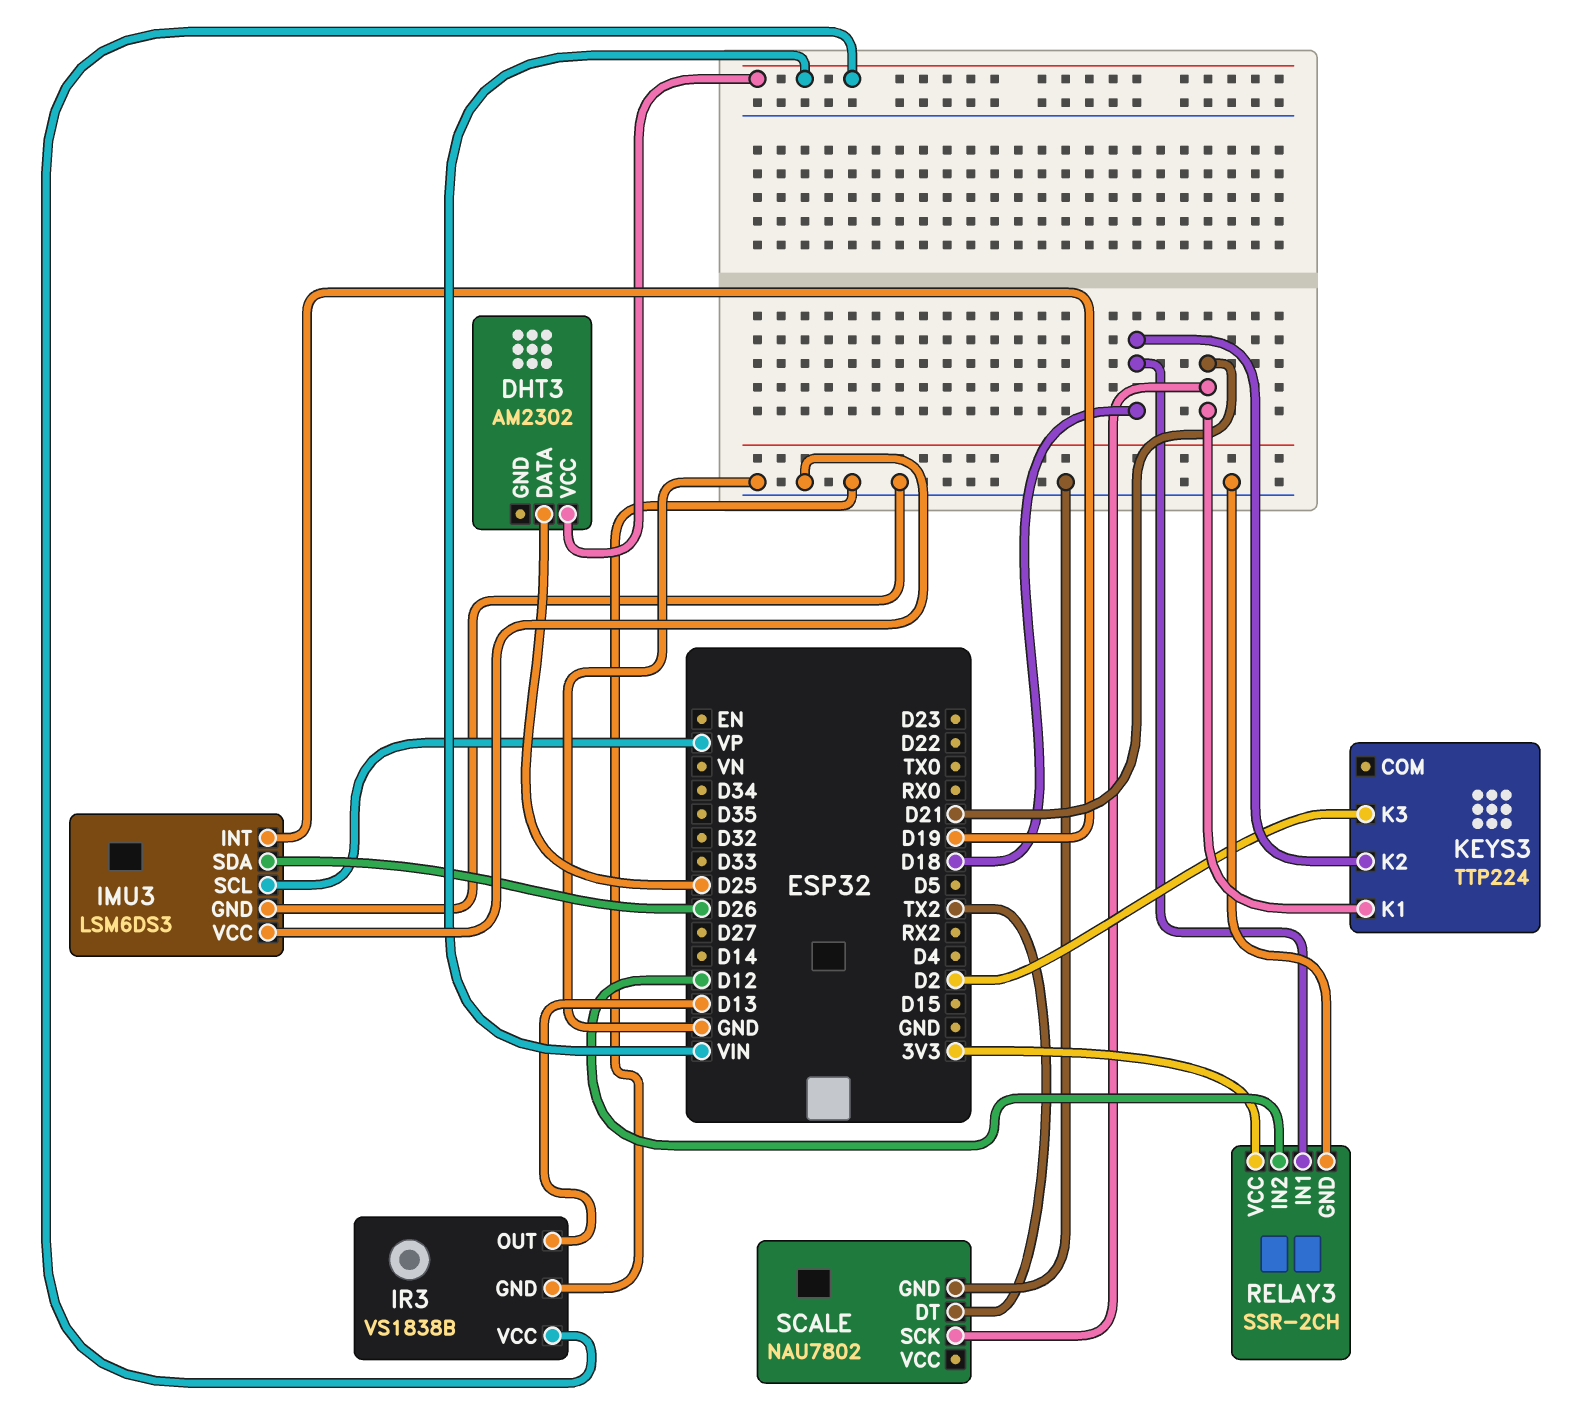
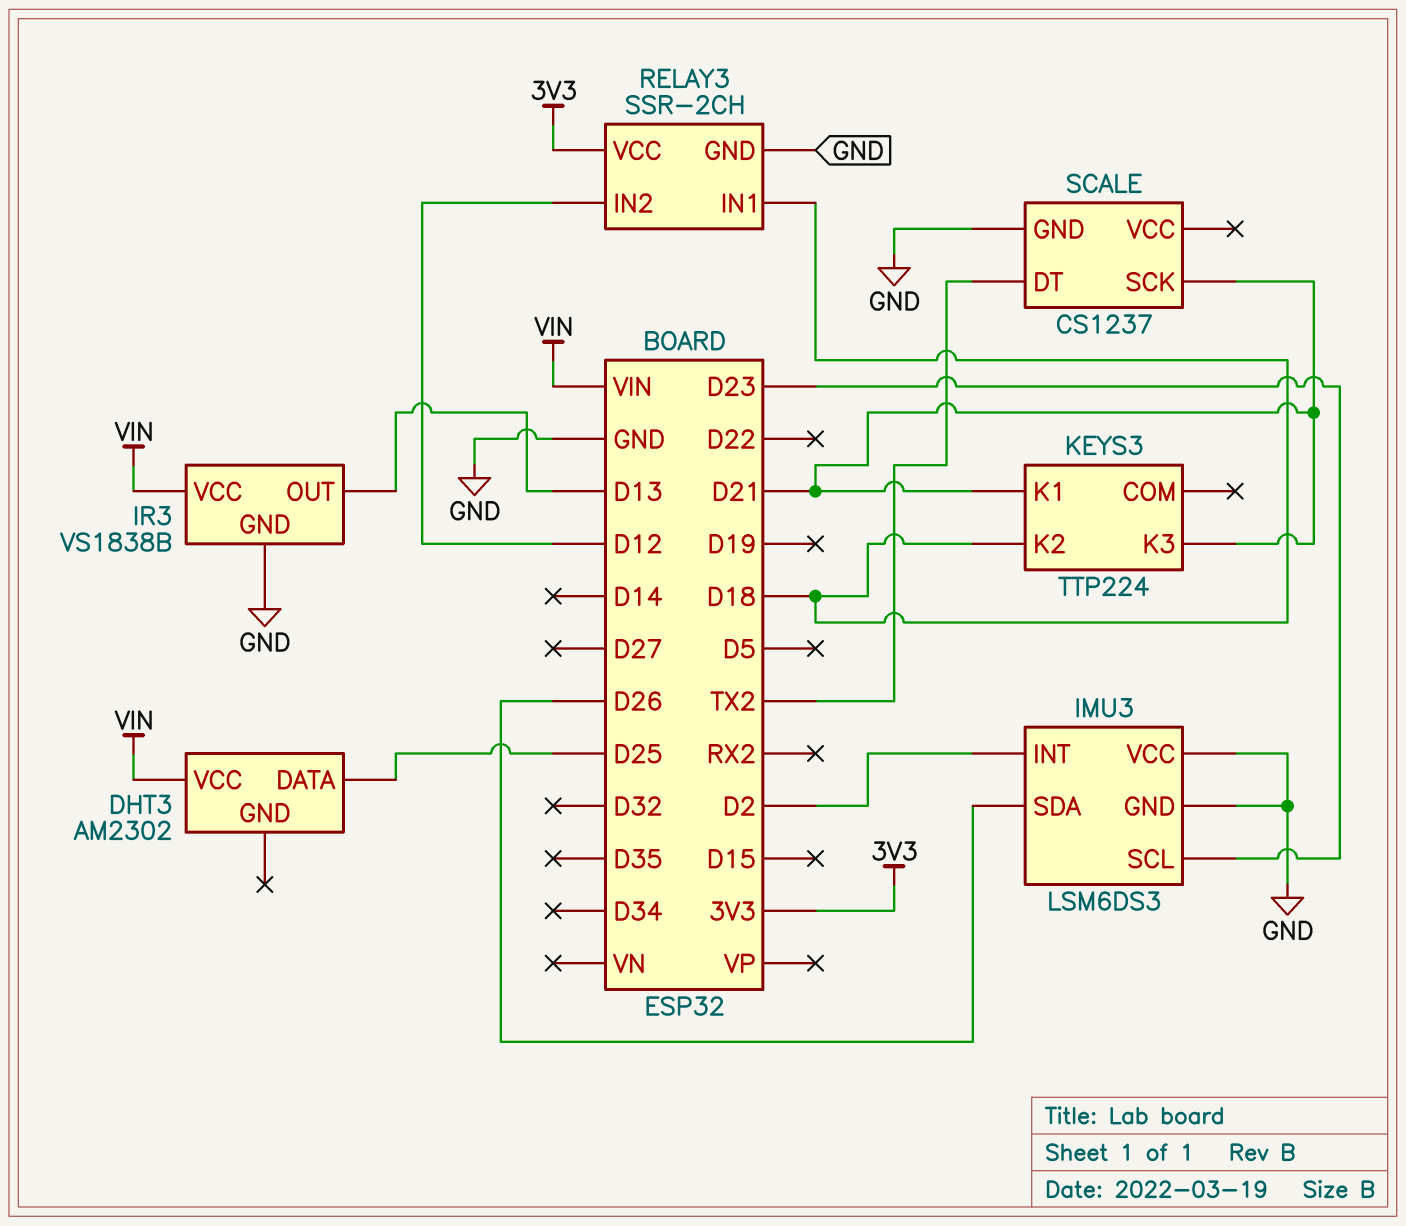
IMU3 pin INT: D19 -> D2
IMU3 pin SCL: VP -> D23
KEYS3 pin K3: D2 -> D21
SCALE: NAU7802 -> CS1237

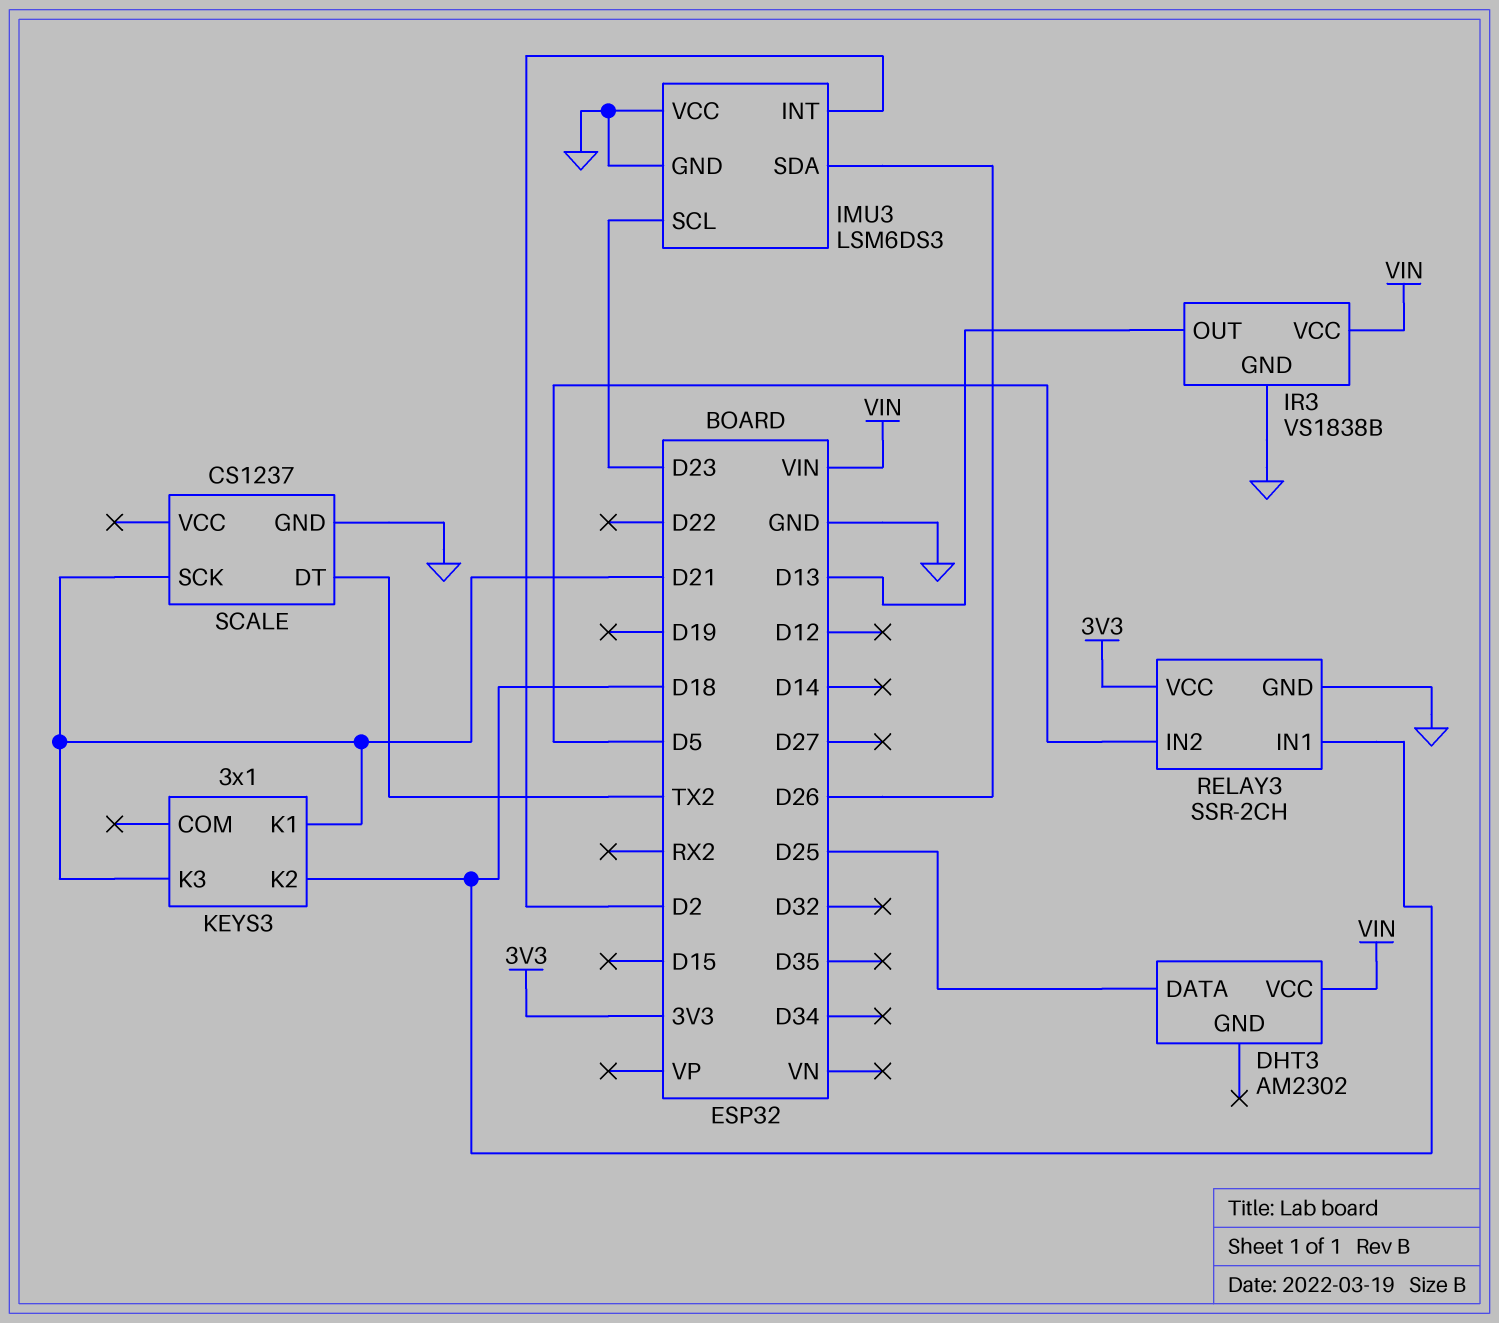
KEYS3: TTP224 -> 3x1
RELAY3 pin IN2: D12 -> D5

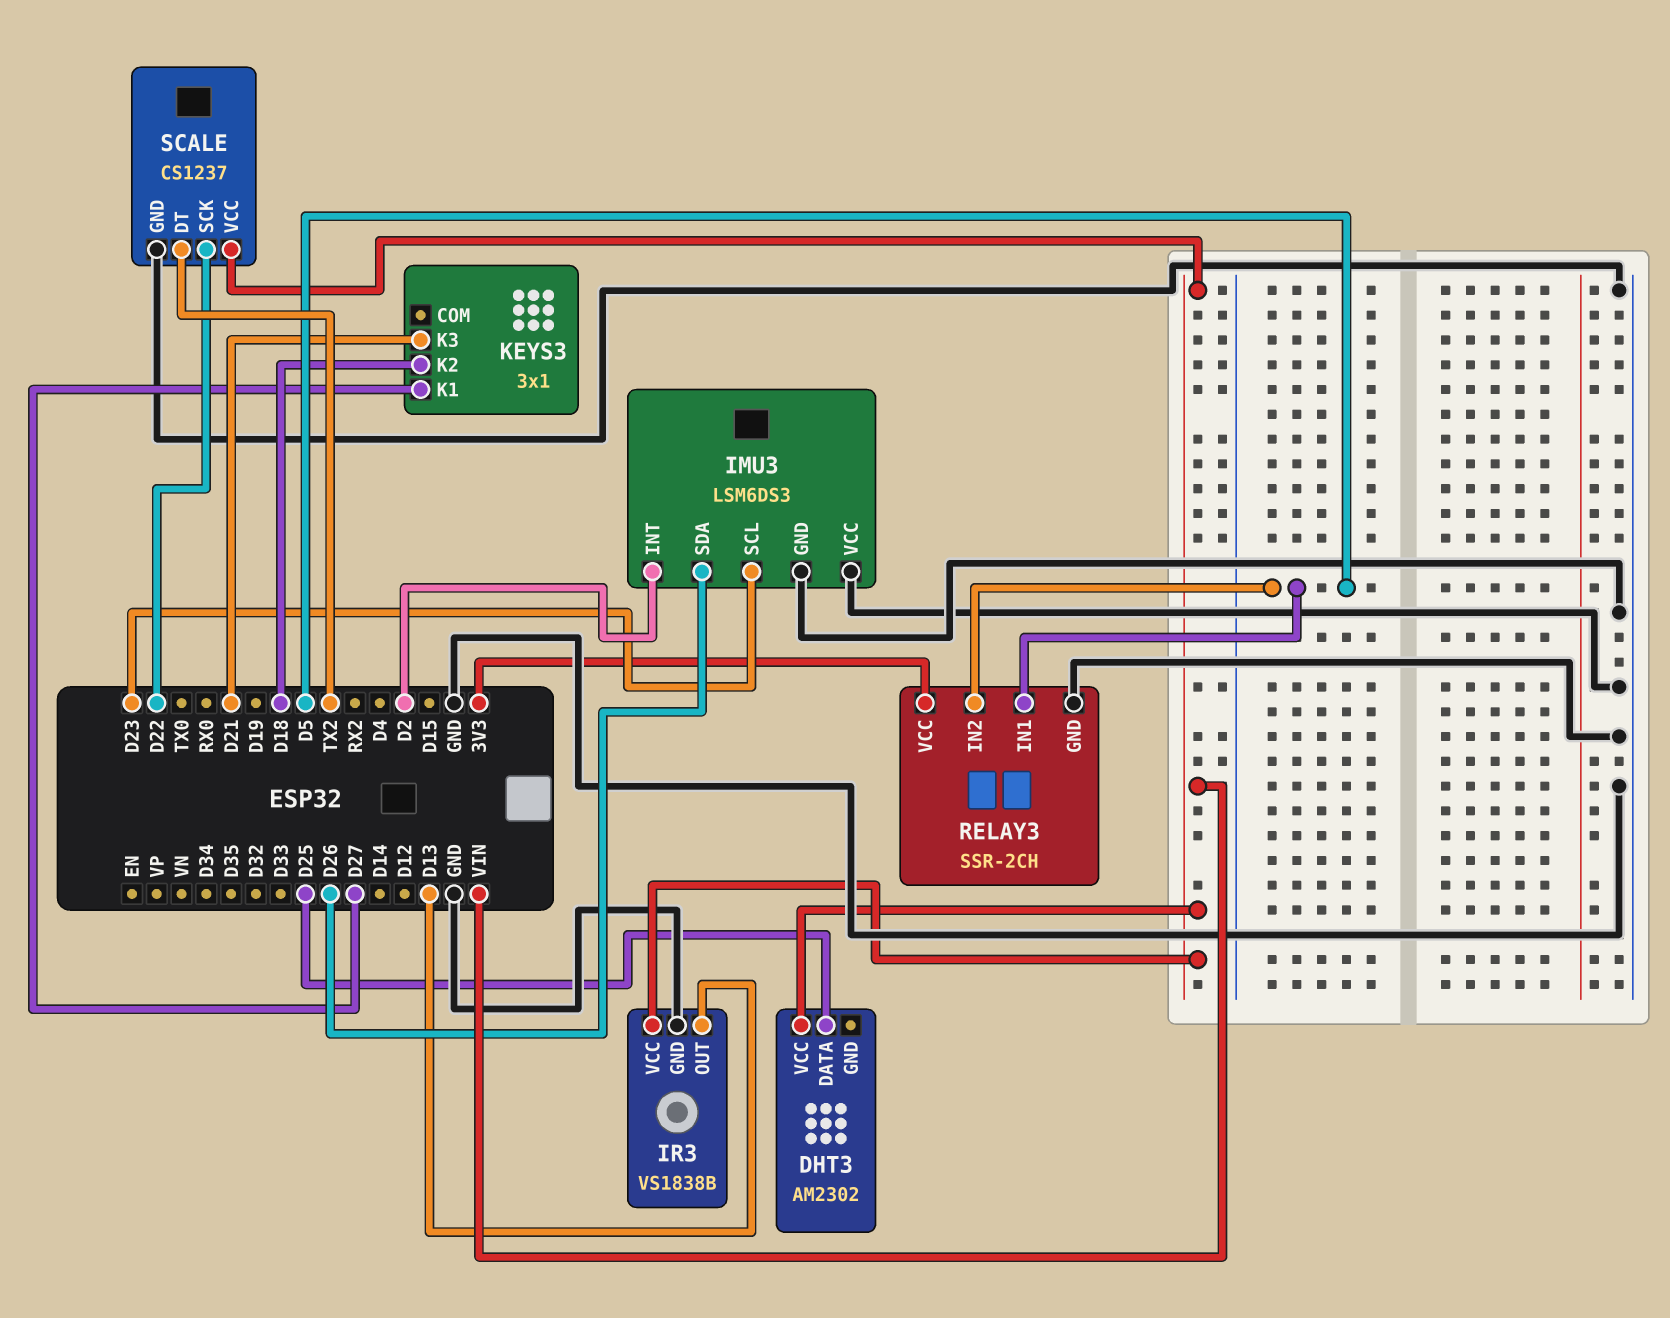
KEYS3 pin K1: D21 -> D27
RELAY3 pin IN1: D18 -> D5
SCALE pin SCK: D21 -> D22
SCALE pin VCC: none -> VIN

